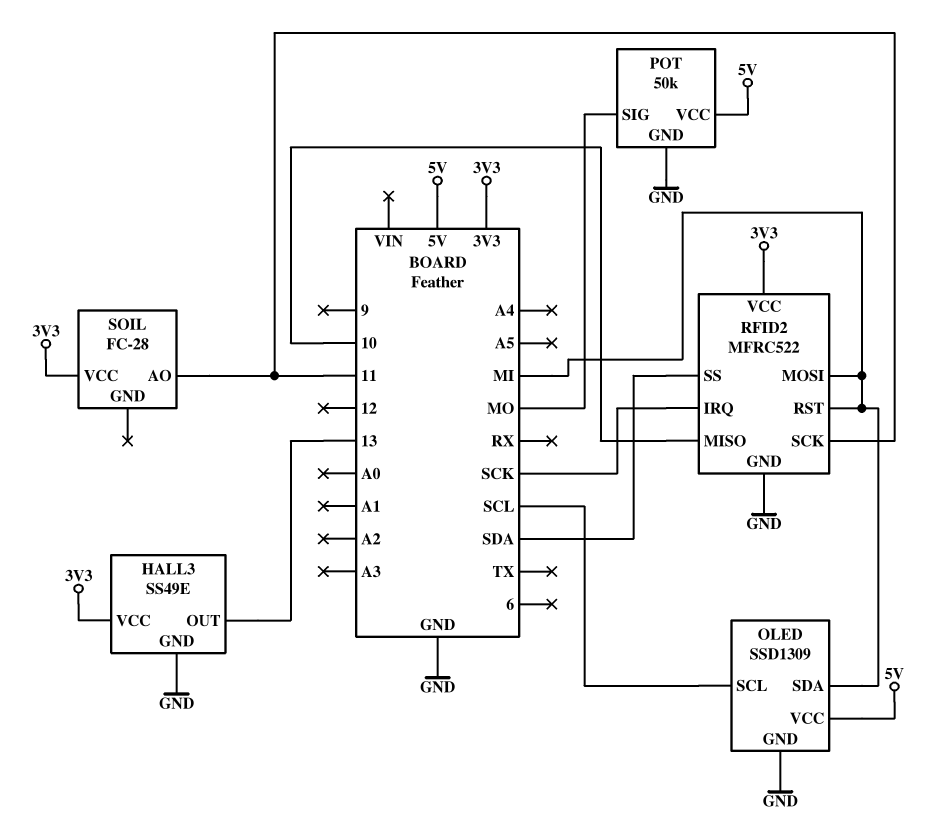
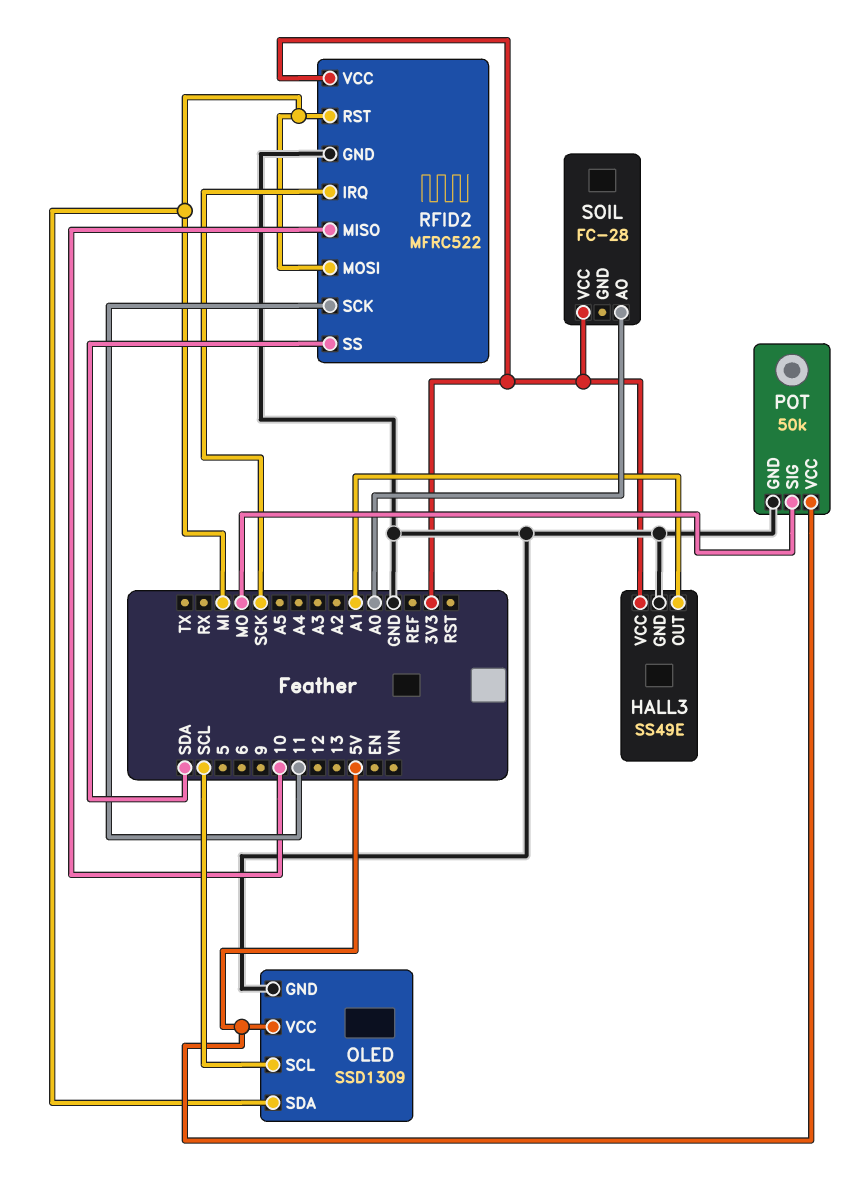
HALL3 pin OUT: 13 -> A1
SOIL pin AO: 11 -> A0

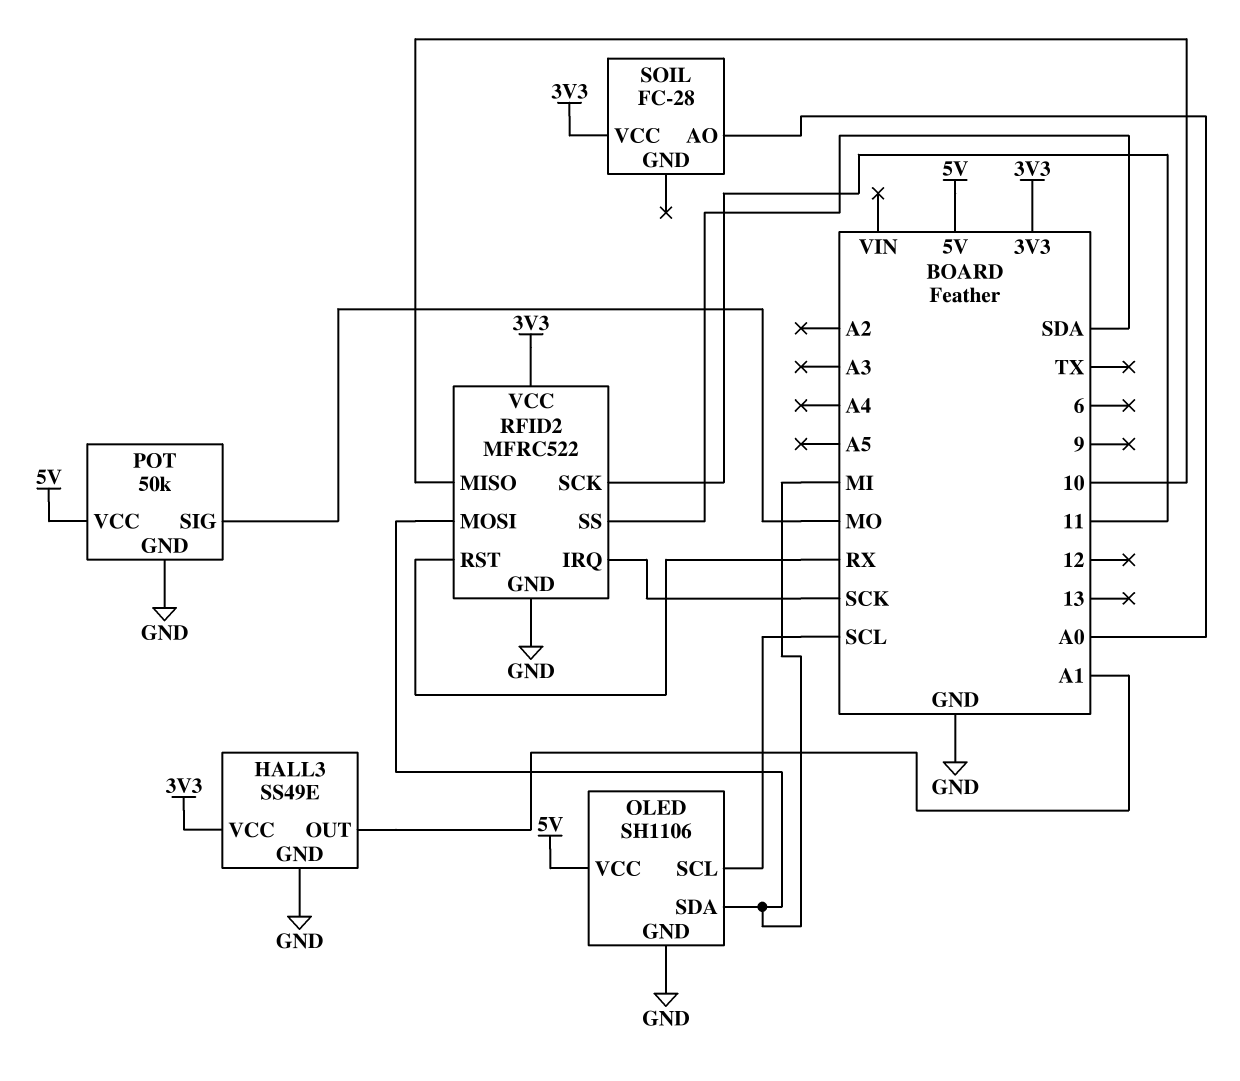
OLED: SSD1309 -> SH1106
RFID2 pin RST: MI -> RX

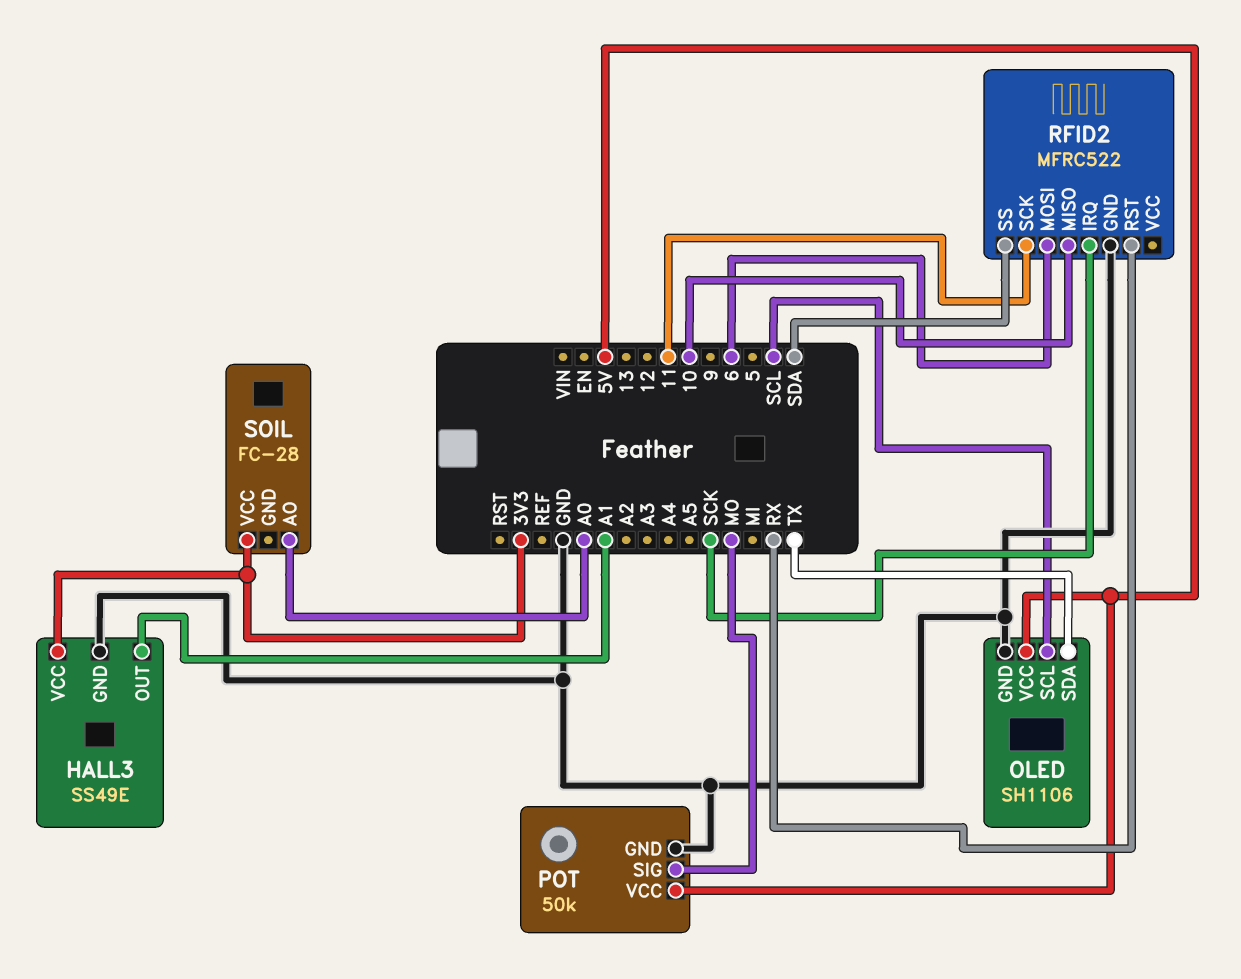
OLED pin SDA: MI -> TX
RFID2 pin MOSI: MI -> 6
RFID2 pin VCC: 3V3 -> none

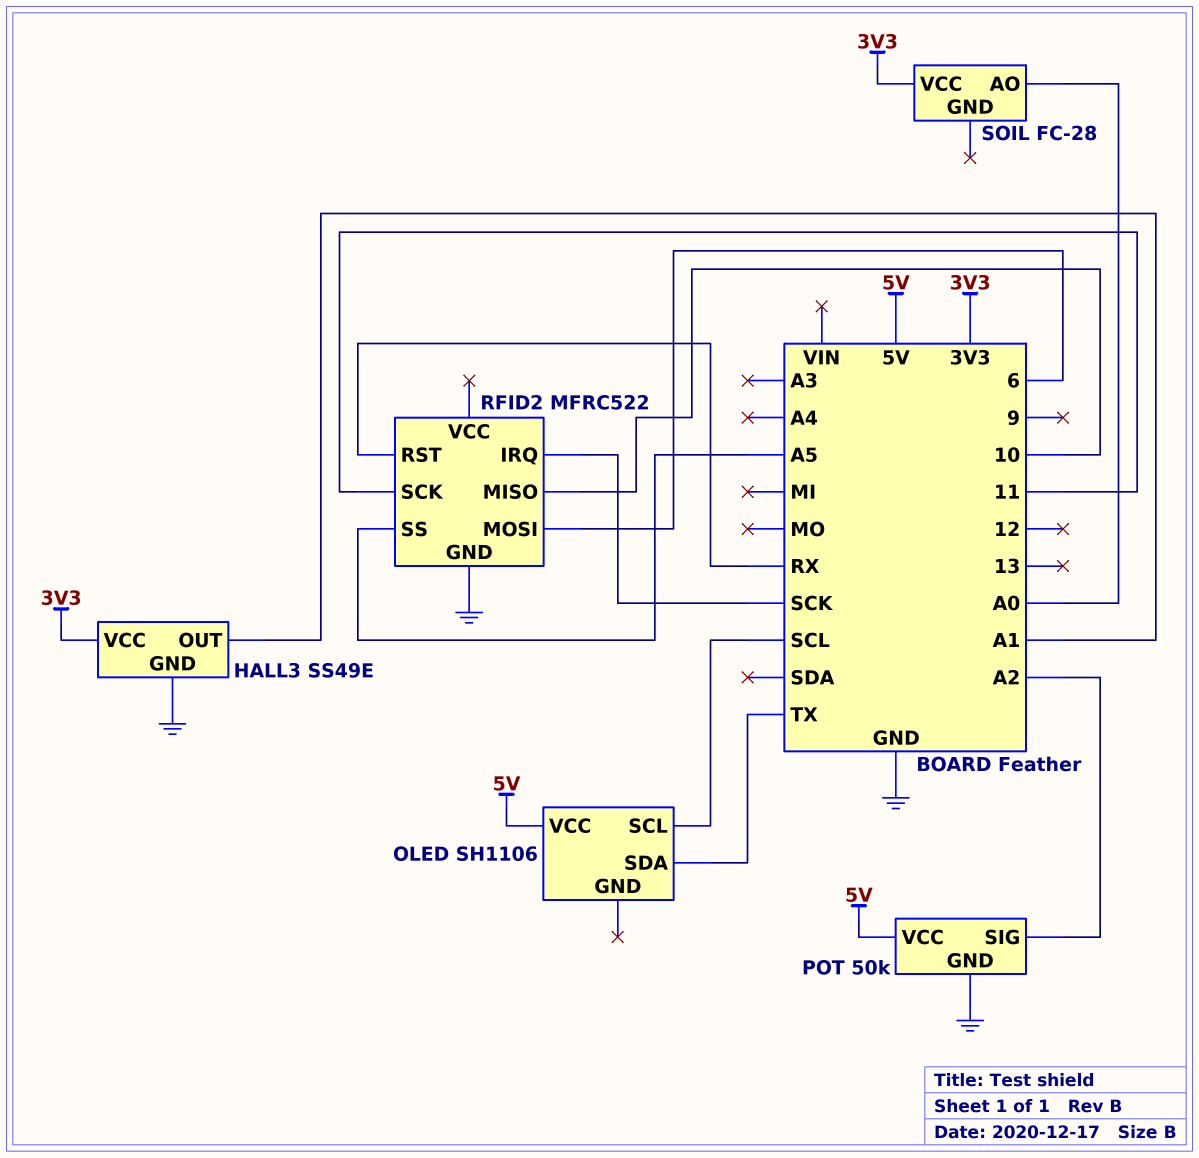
OLED pin GND: GND -> none
POT pin SIG: MO -> A2
RFID2 pin SS: SDA -> A5

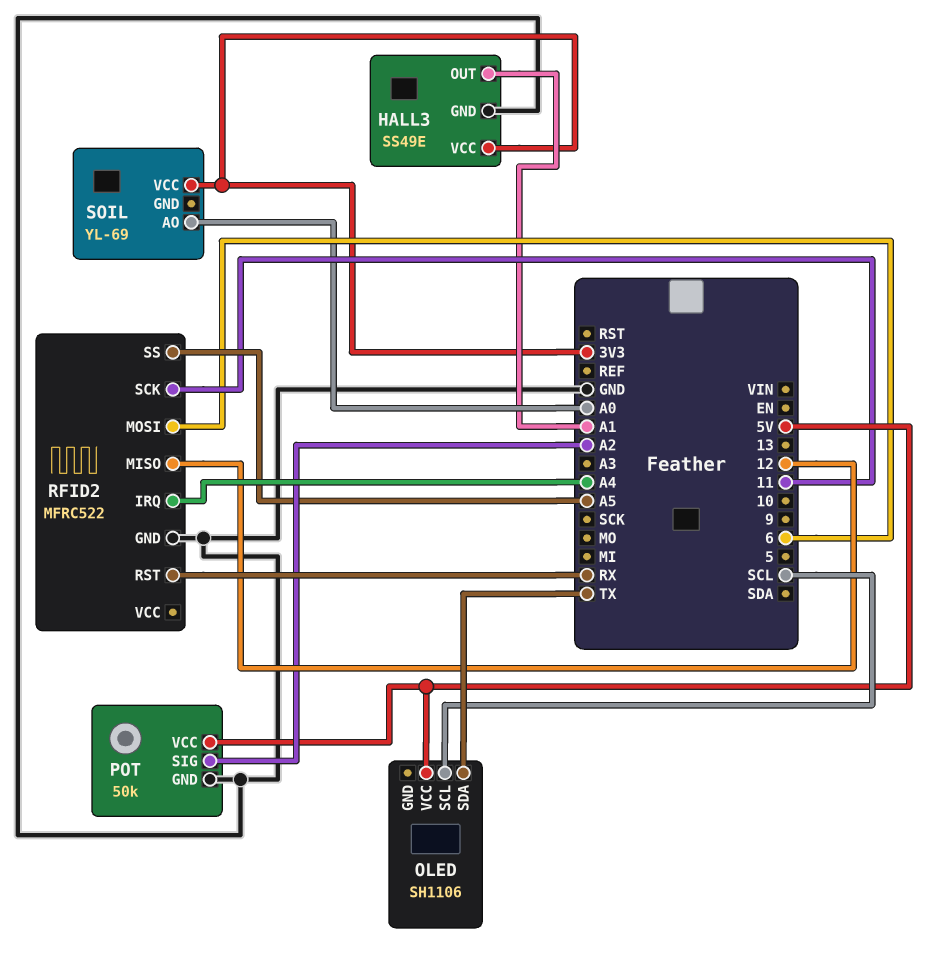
RFID2 pin IRQ: SCK -> A4
RFID2 pin MISO: 10 -> 12
SOIL: FC-28 -> YL-69

